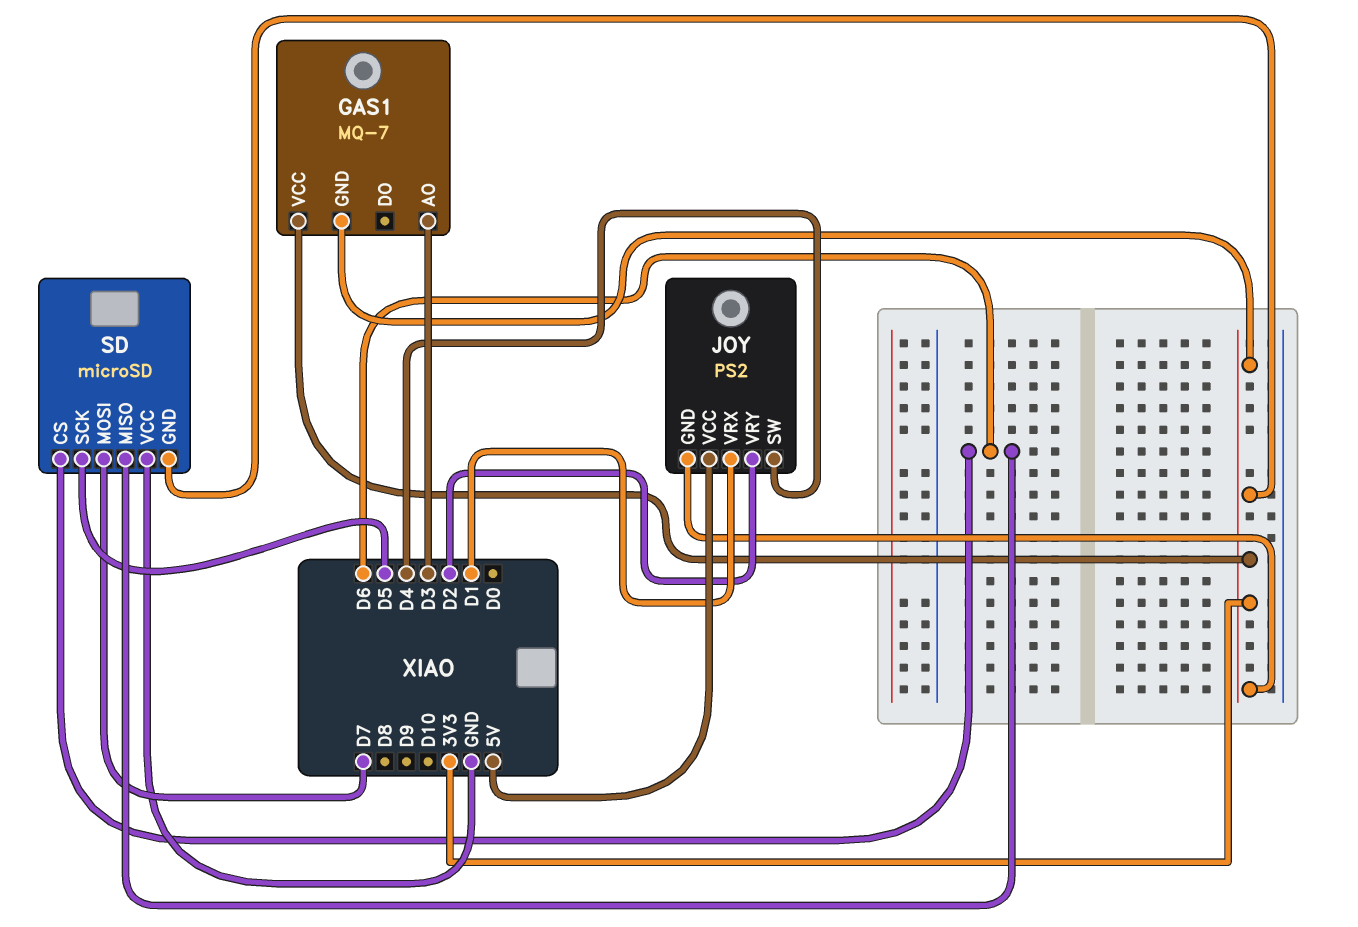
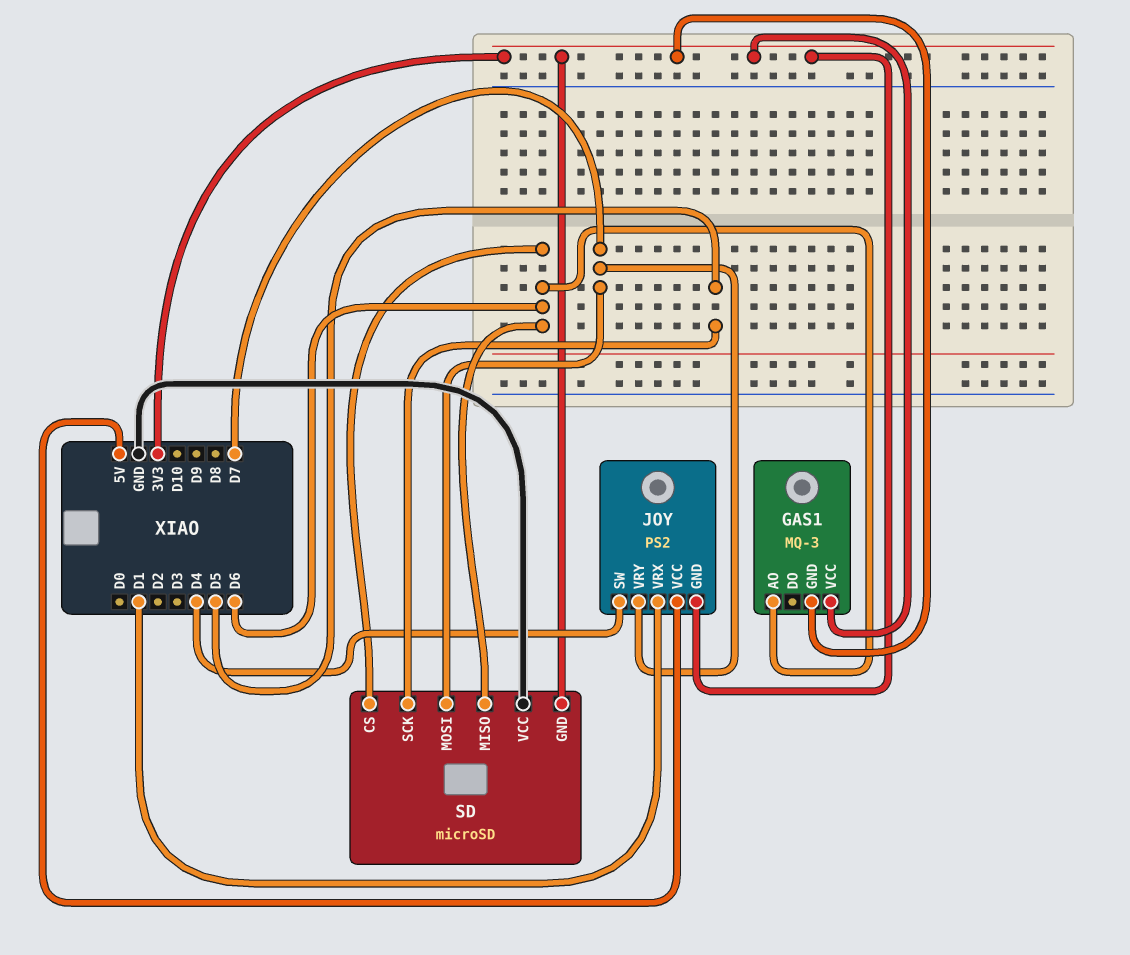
GAS1: MQ-7 -> MQ-3
GAS1 pin AO: D3 -> D6
JOY pin VRY: D2 -> D7

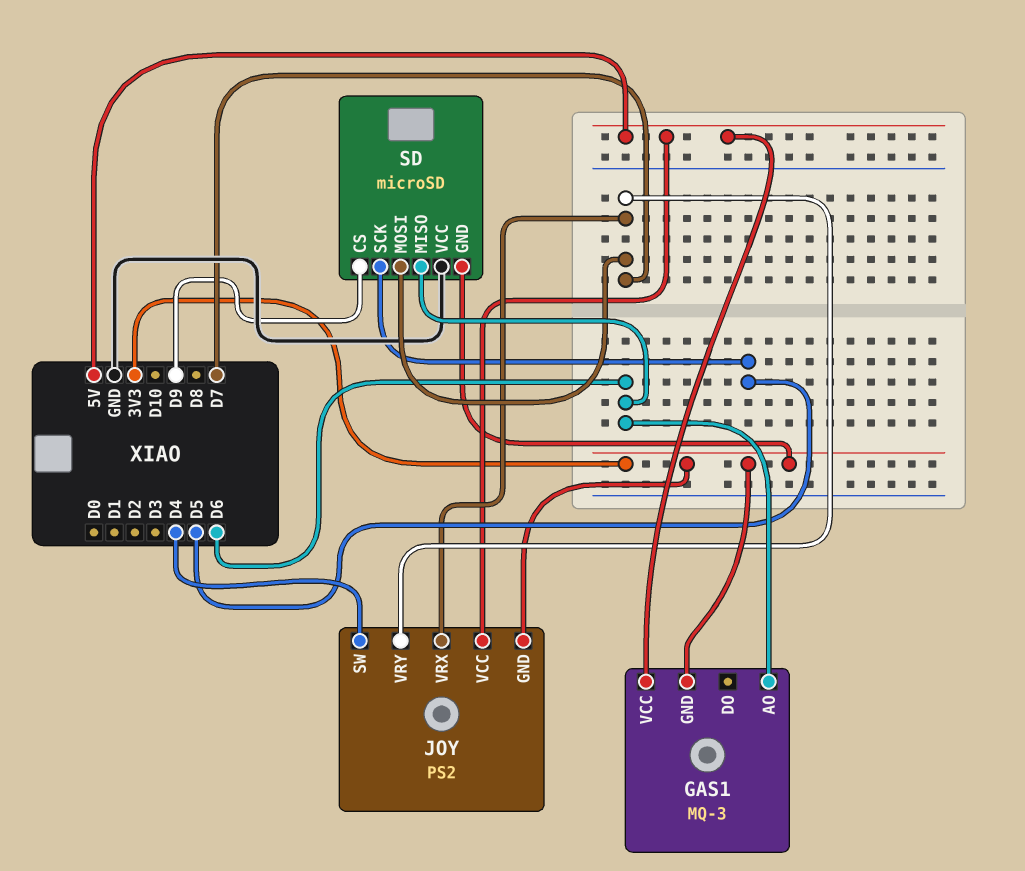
GAS1 pin VCC: 3V3 -> 5V
JOY pin VRX: D1 -> D7
SD pin CS: D6 -> D9

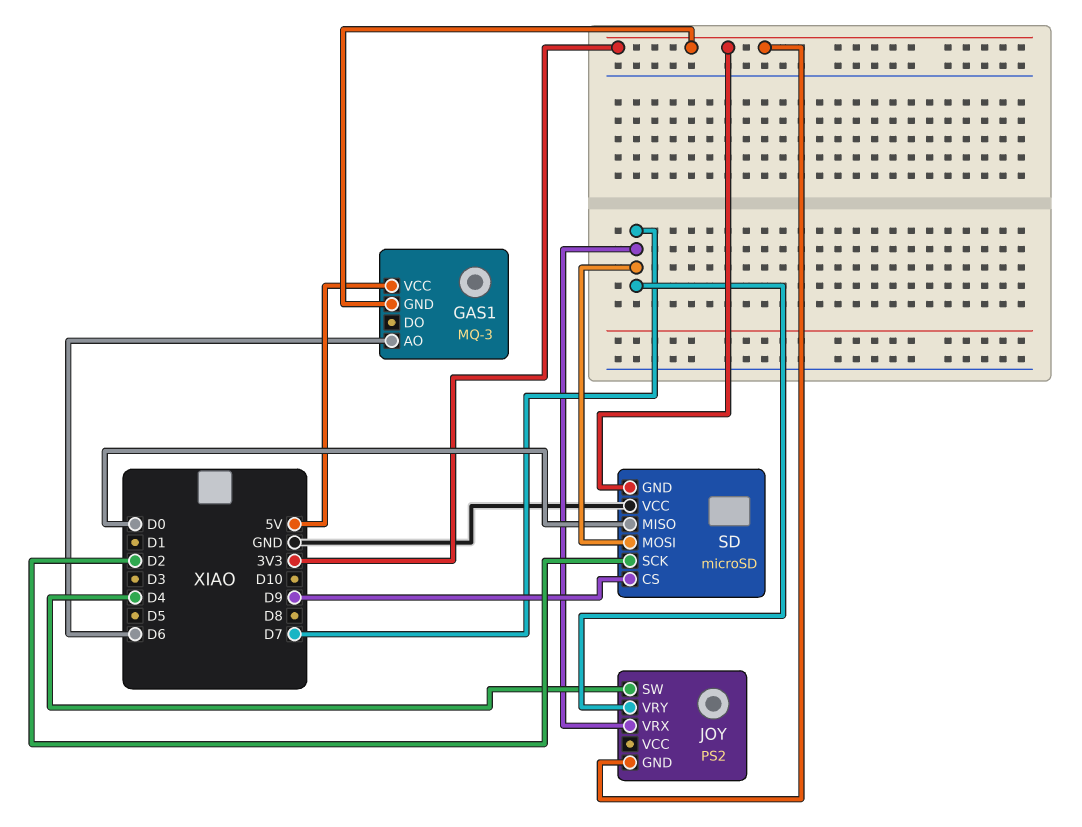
JOY pin VCC: 5V -> none
SD pin MISO: D6 -> D0
SD pin SCK: D5 -> D2

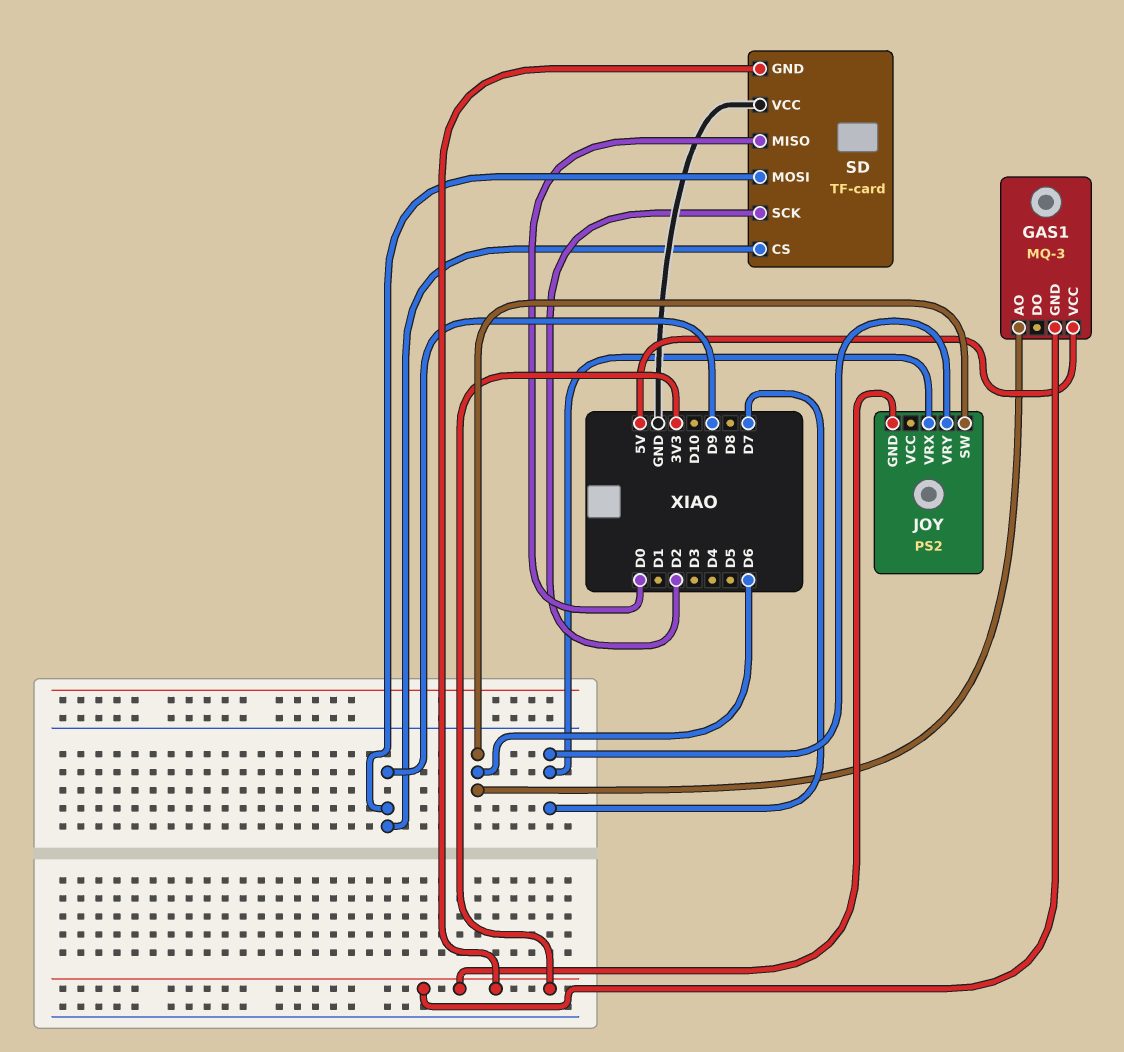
JOY pin SW: D4 -> D6
SD: microSD -> TF-card
SD pin MOSI: D7 -> D9

